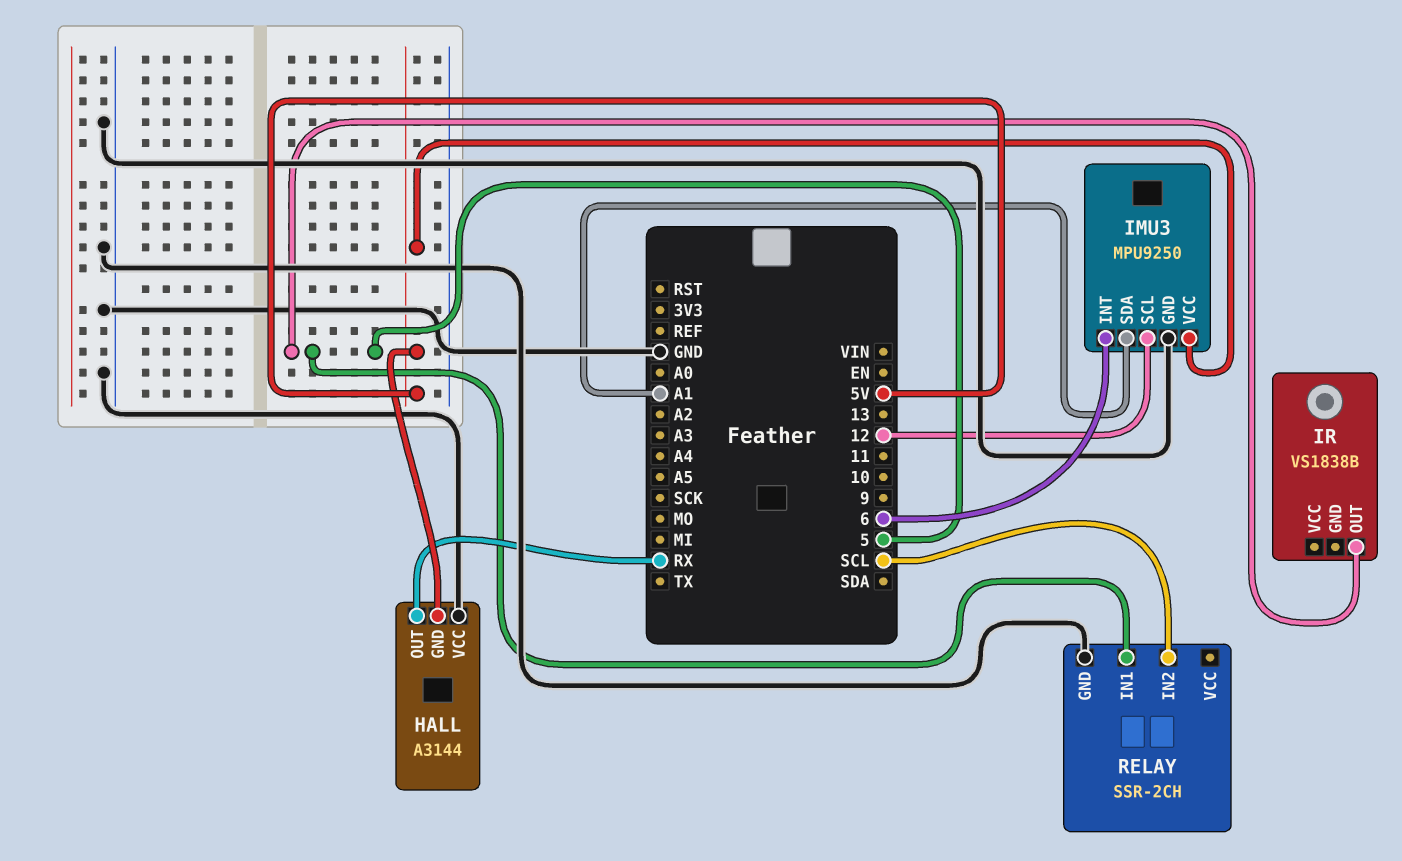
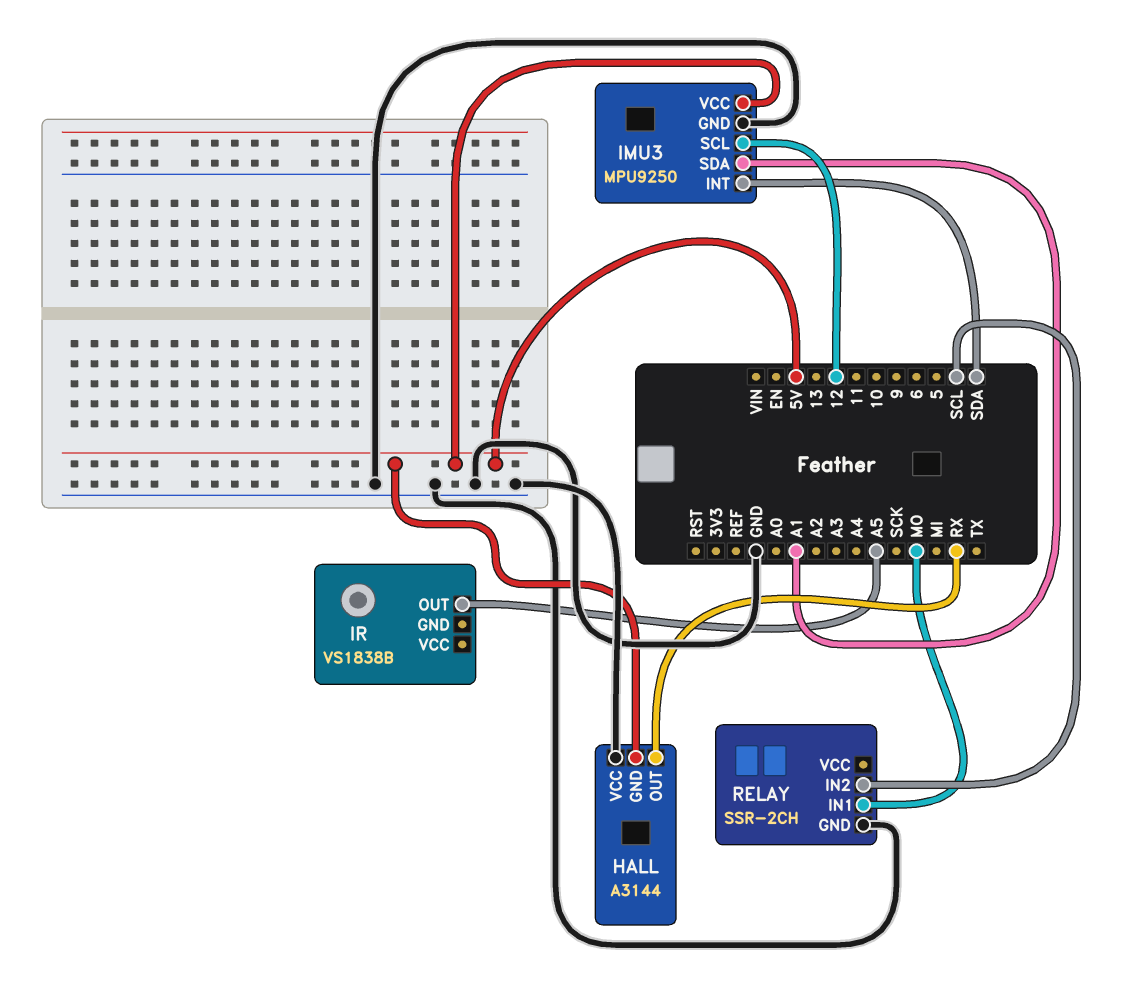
IMU3 pin INT: 6 -> SDA
IR pin OUT: 5 -> A5
RELAY pin IN1: 5 -> MO

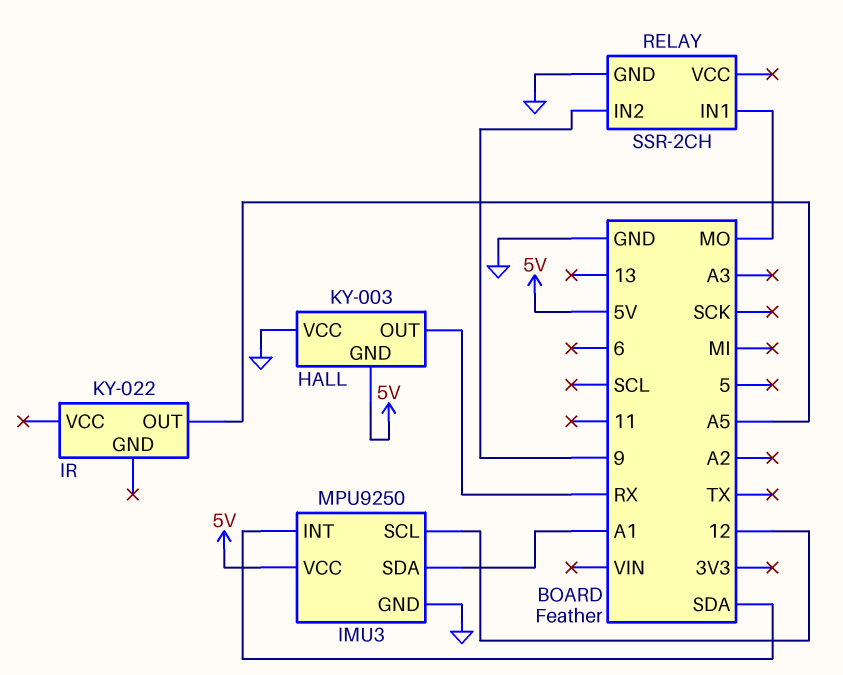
HALL: A3144 -> KY-003
IR: VS1838B -> KY-022
RELAY pin IN2: SCL -> 9

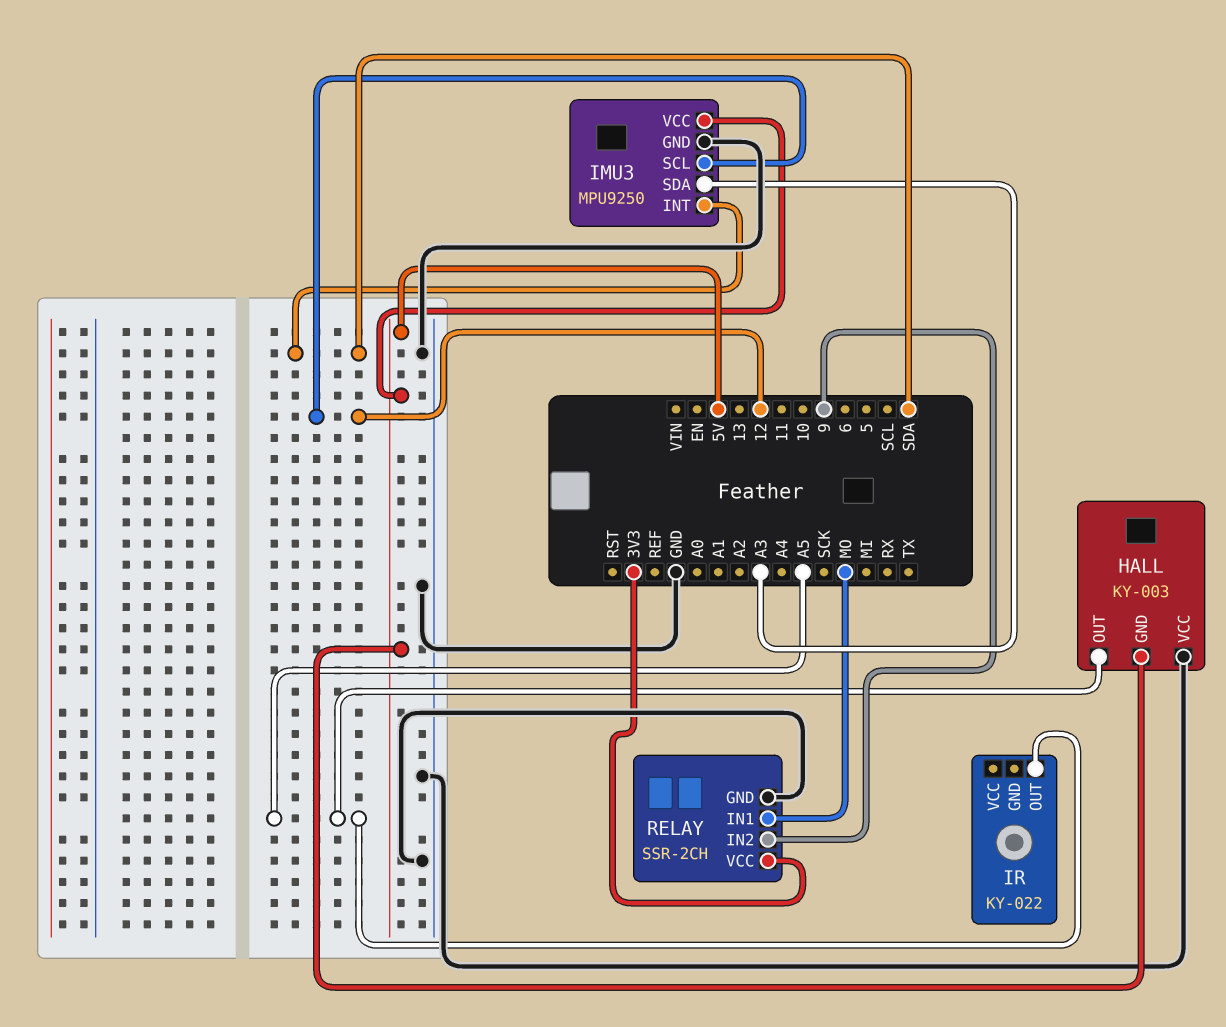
HALL pin OUT: RX -> A5
IMU3 pin SDA: A1 -> A3
RELAY pin VCC: none -> 3V3

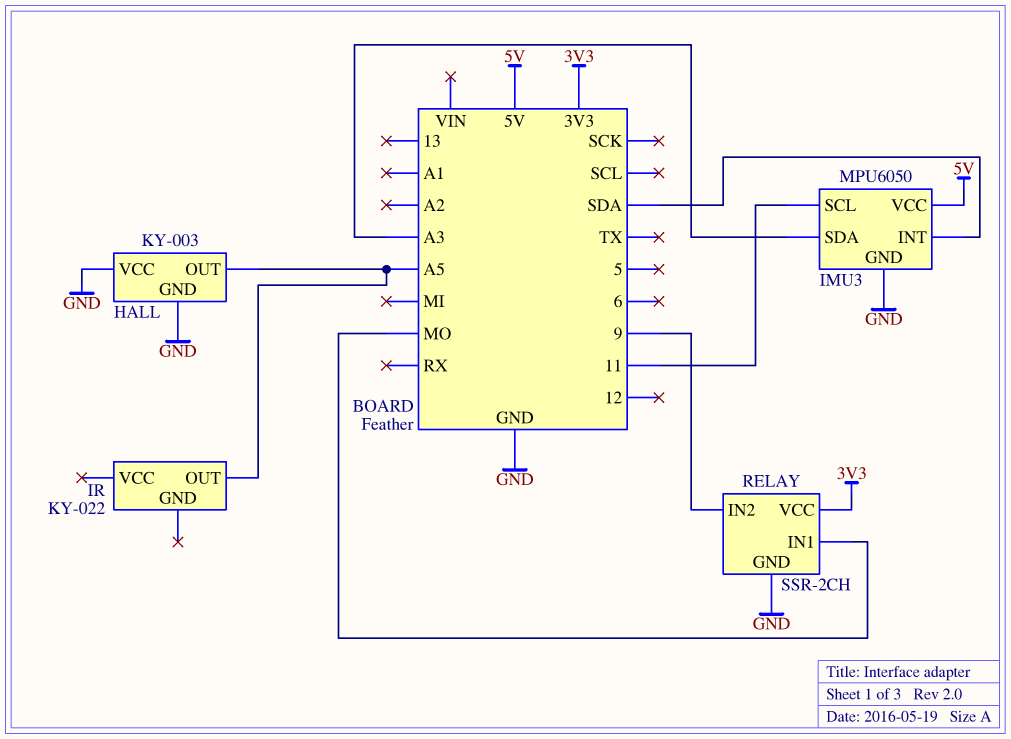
HALL pin GND: 5V -> GND
IMU3: MPU9250 -> MPU6050
IMU3 pin SCL: 12 -> 11

